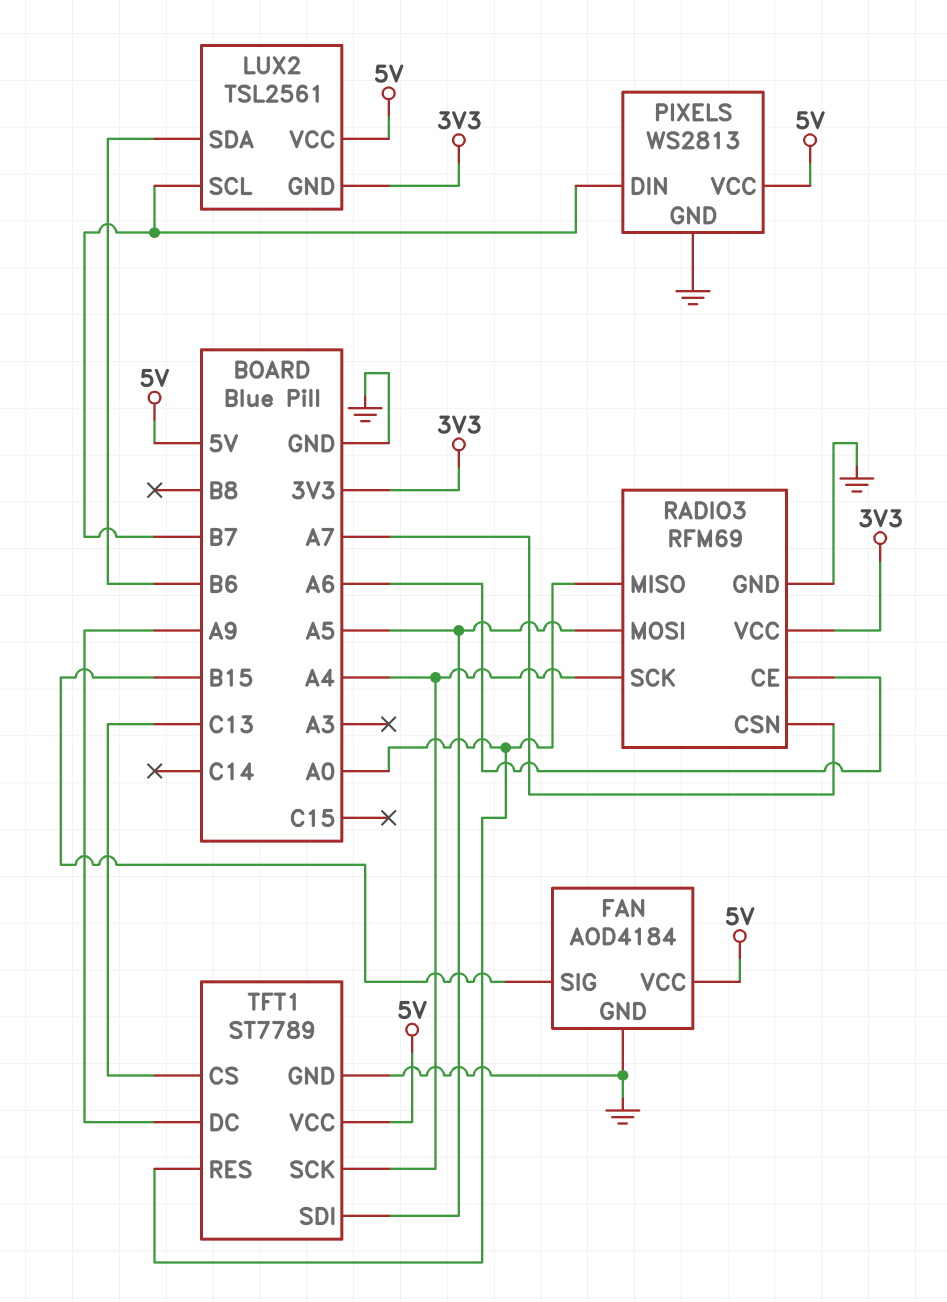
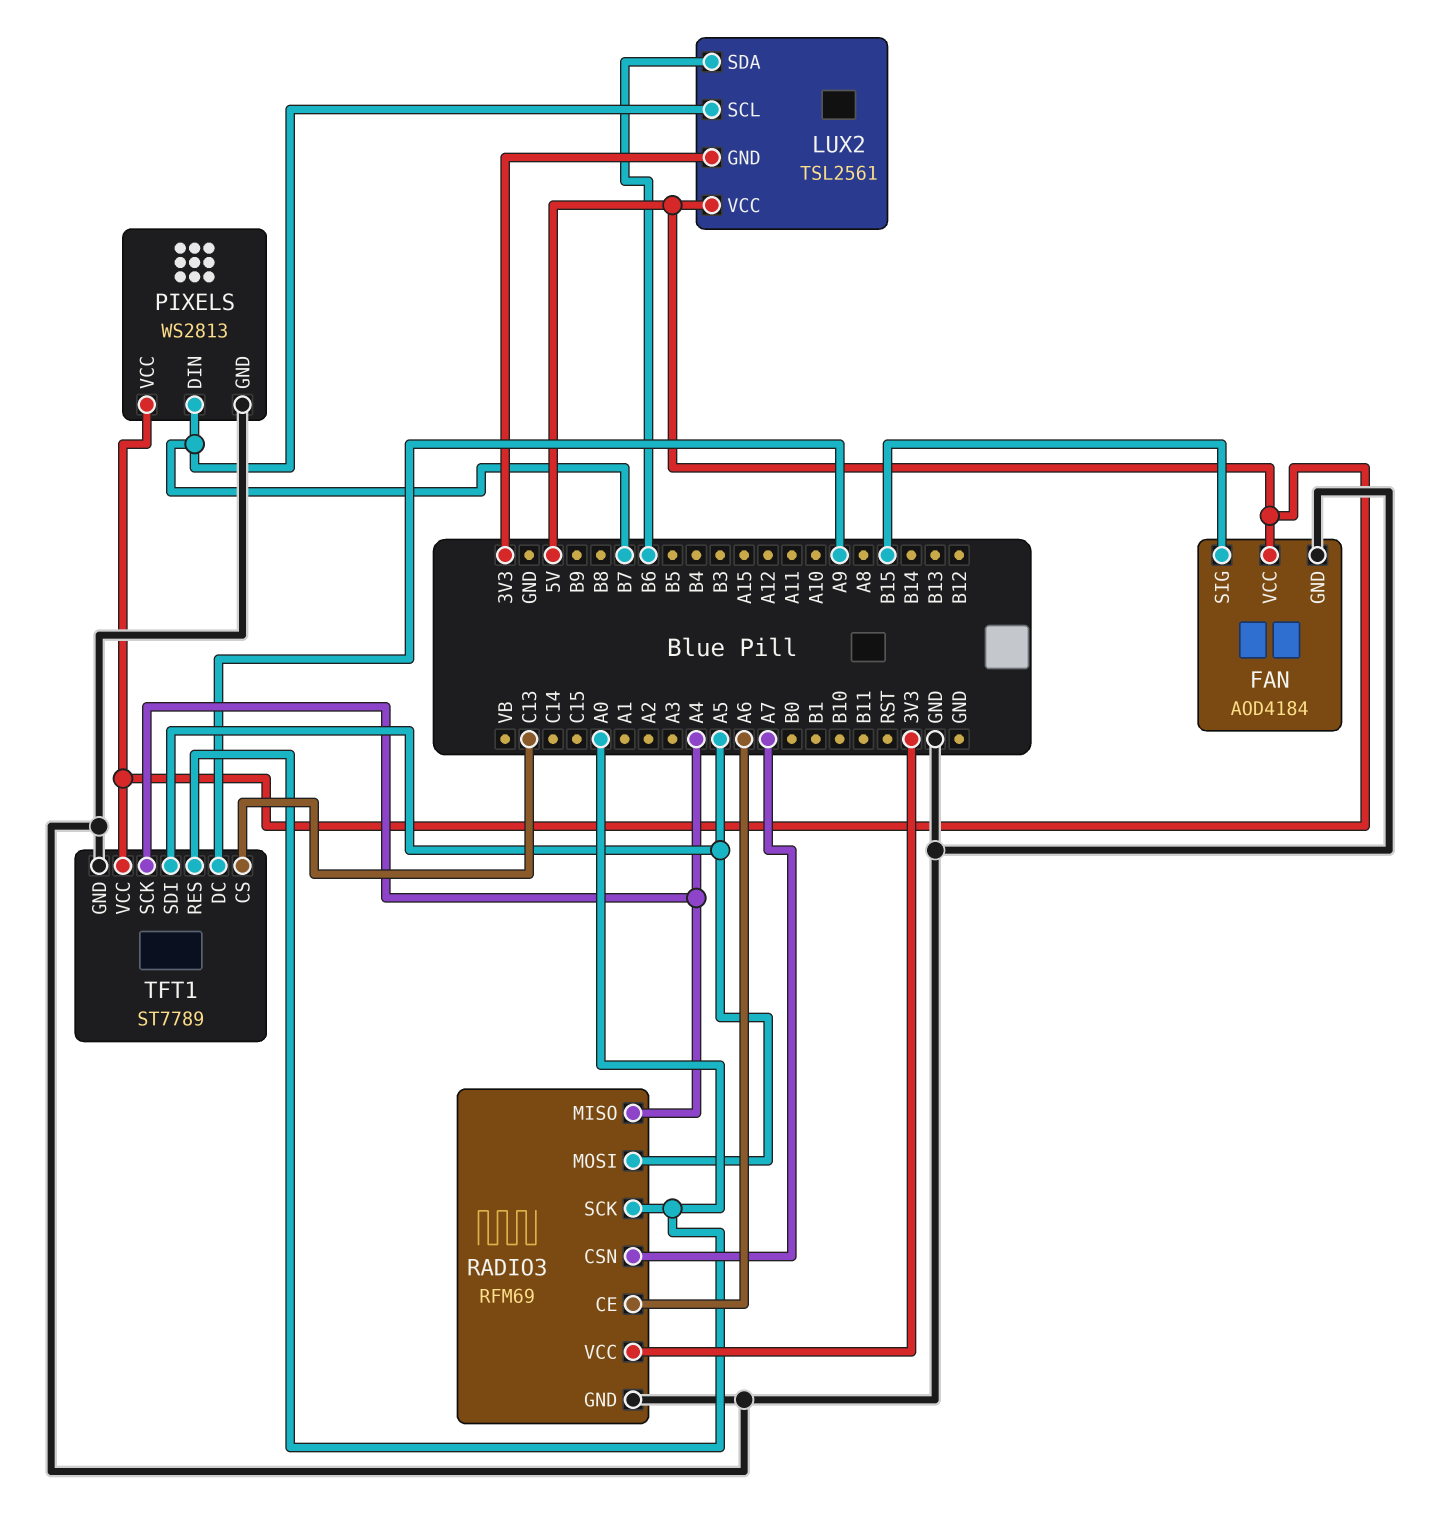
RADIO3 pin MISO: A0 -> A4
RADIO3 pin SCK: A4 -> A0

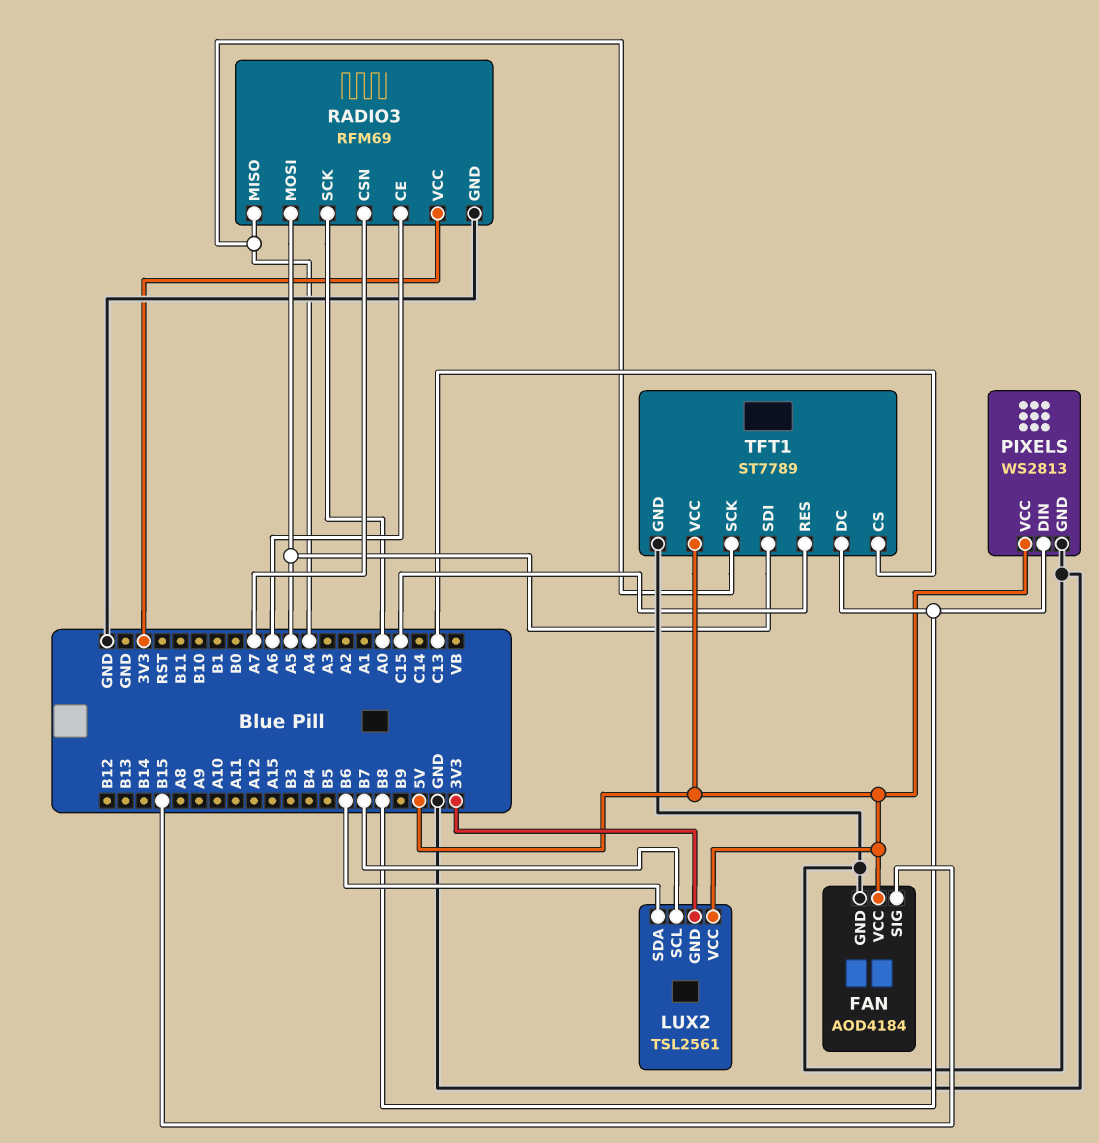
PIXELS pin DIN: B7 -> B8
TFT1 pin DC: A9 -> B8
TFT1 pin RES: A0 -> C15

